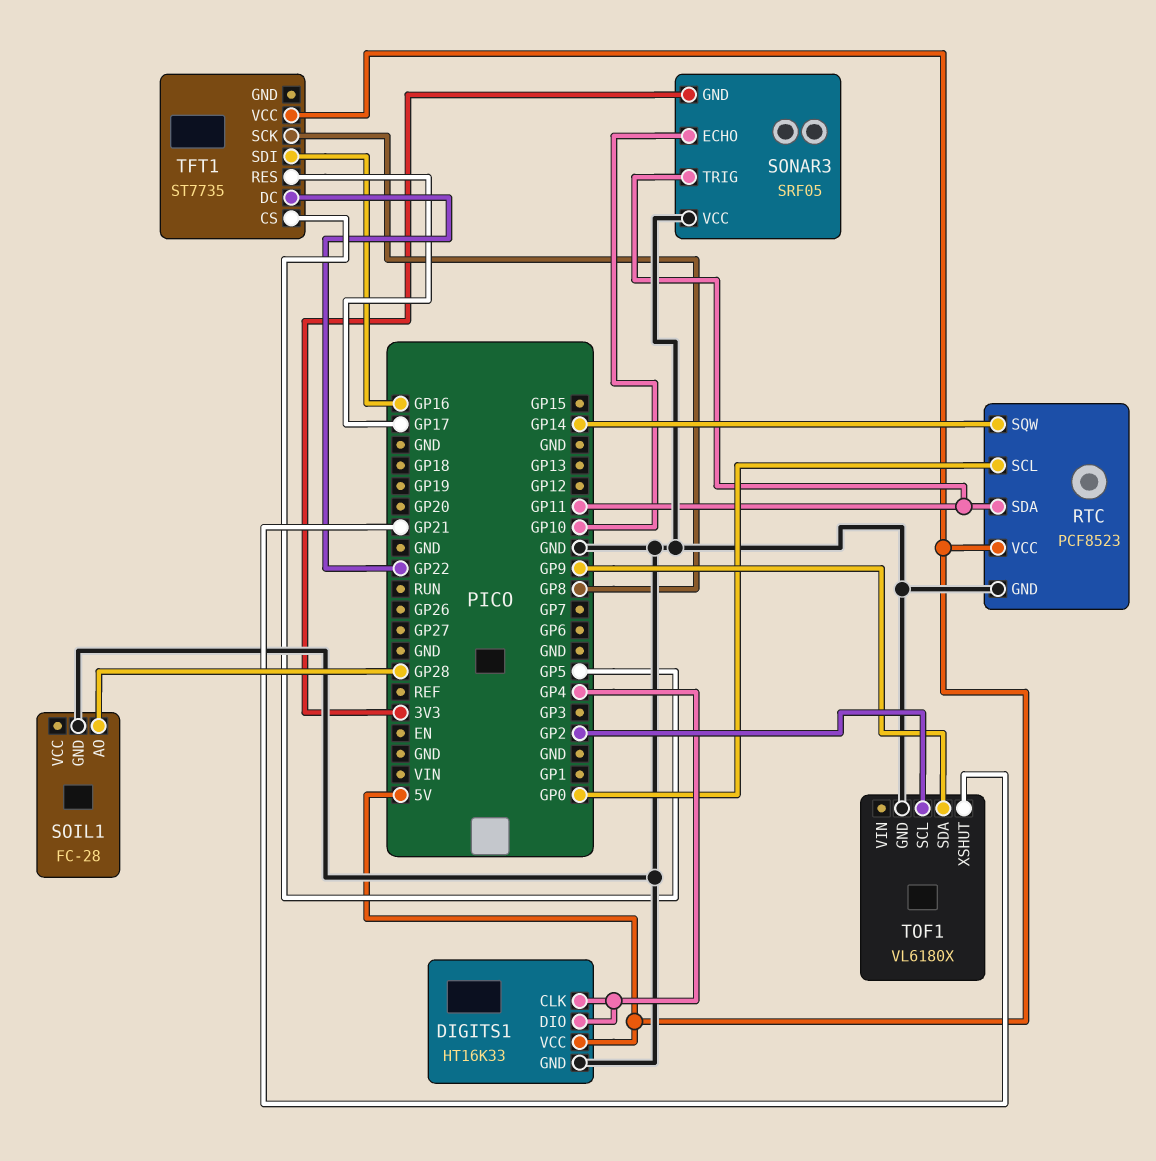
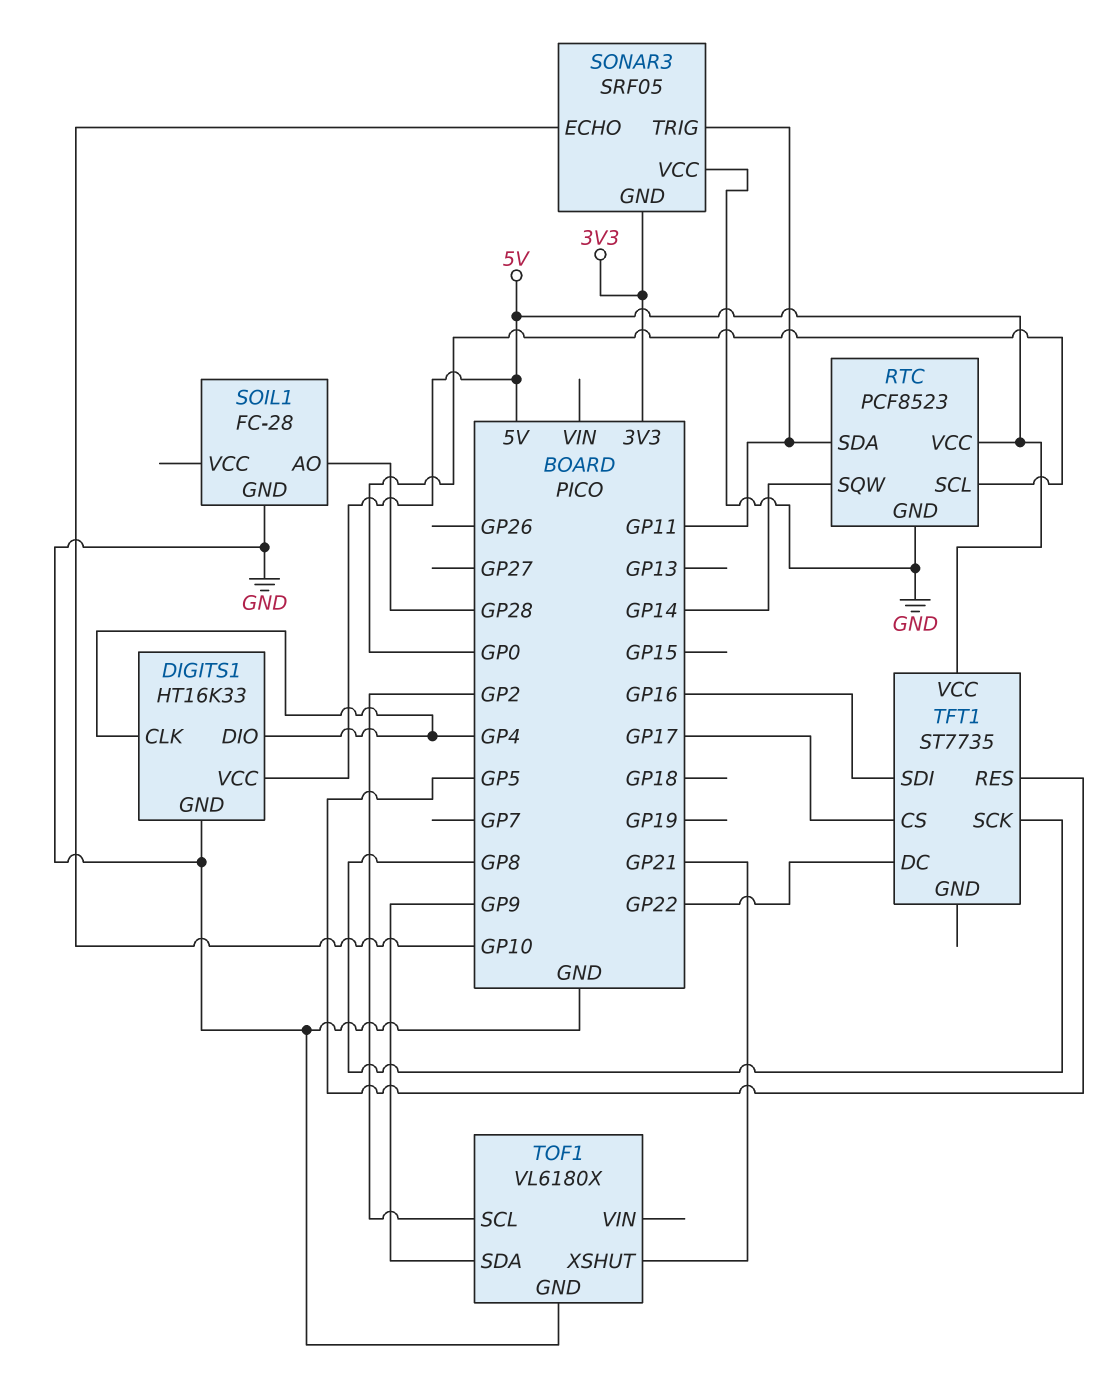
TFT1 pin CS: GP5 -> GP17
TFT1 pin RES: GP17 -> GP5

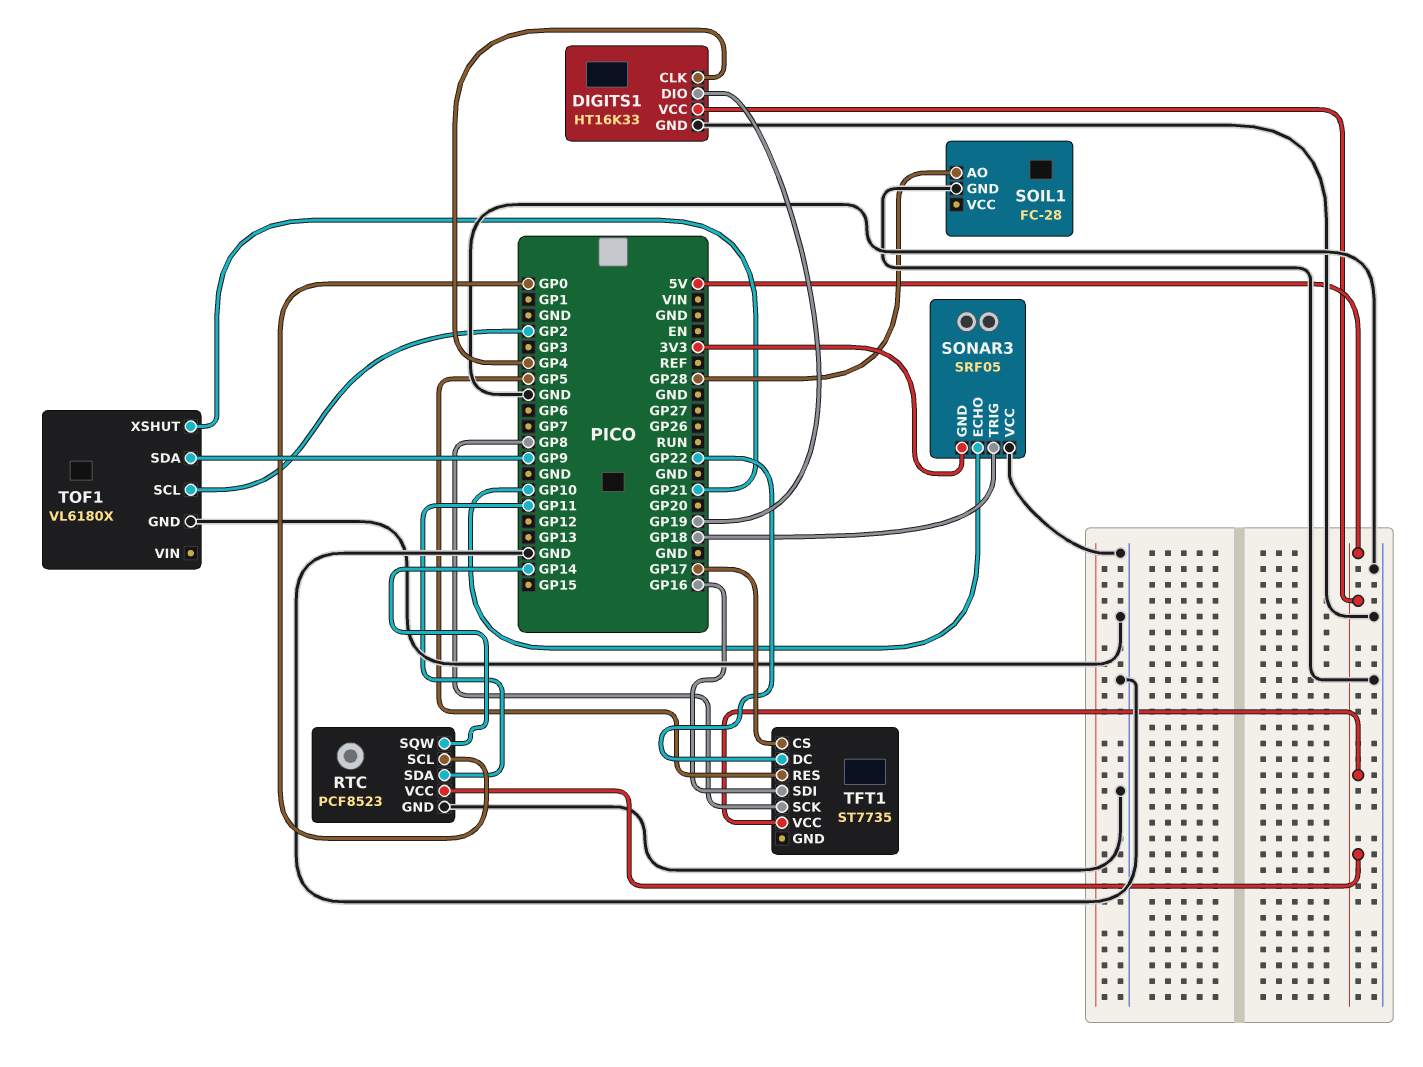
DIGITS1 pin DIO: GP4 -> GP19
SONAR3 pin TRIG: GP11 -> GP18

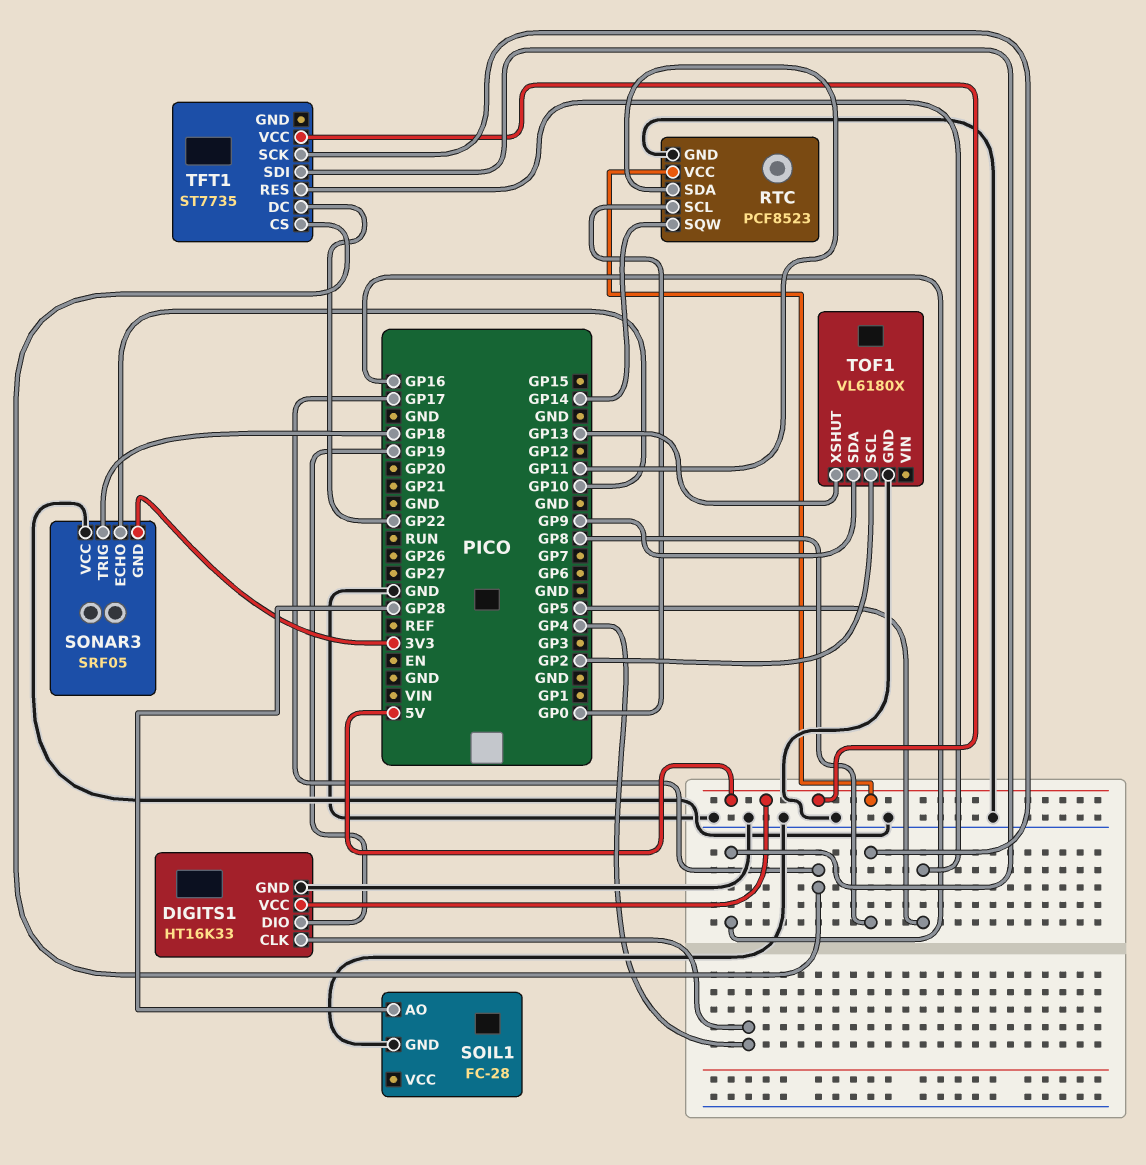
TOF1 pin XSHUT: GP21 -> GP13

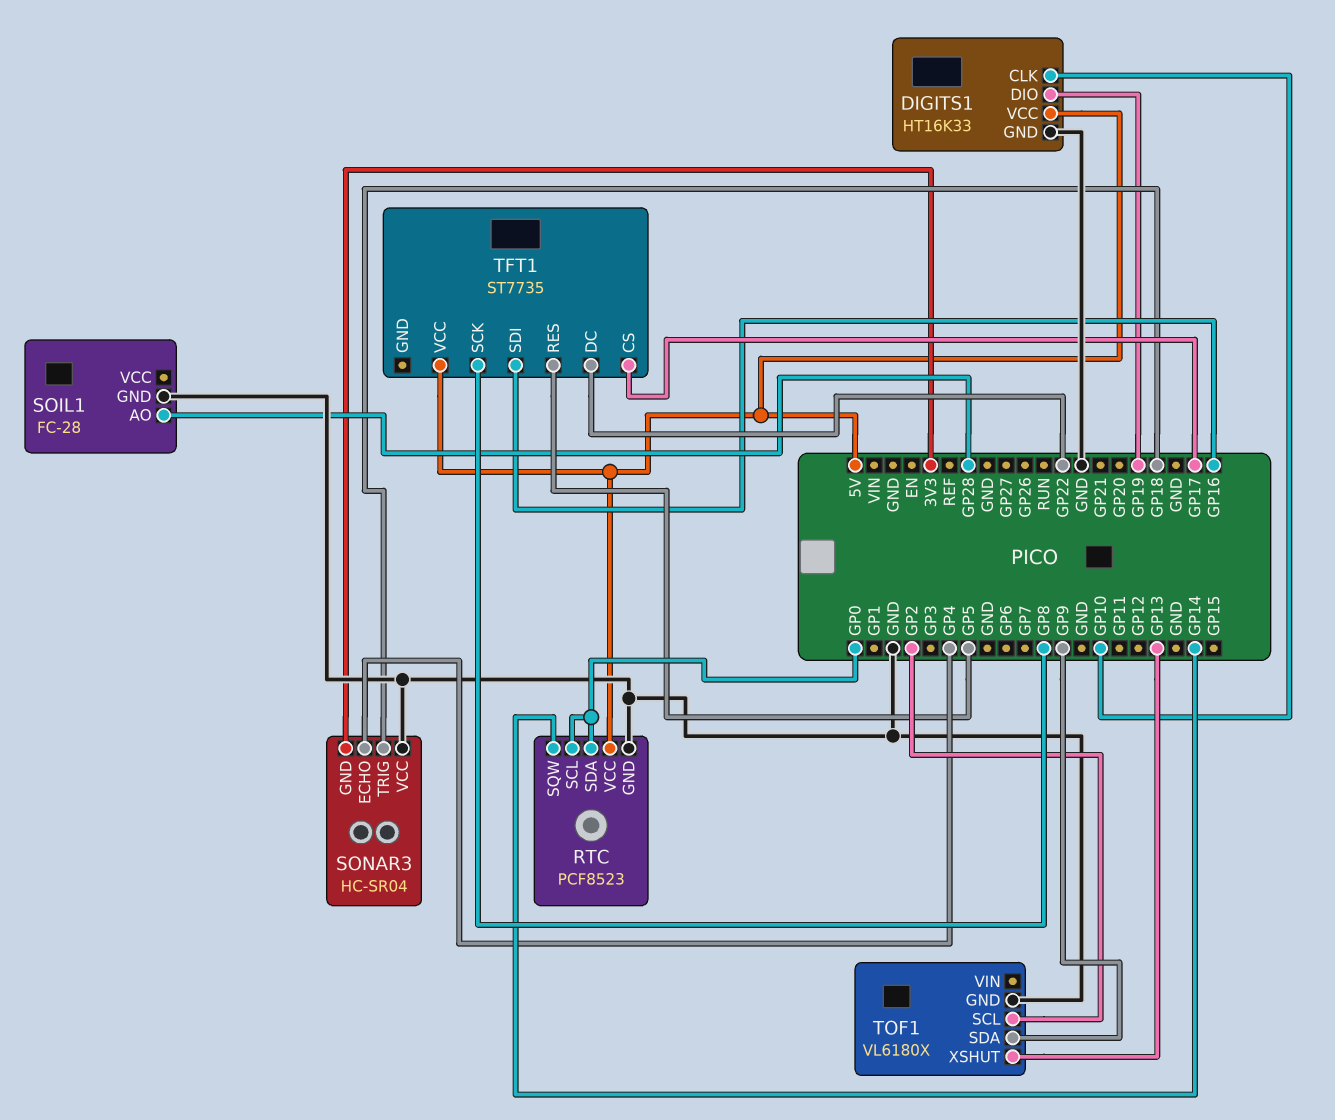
DIGITS1 pin CLK: GP4 -> GP10
RTC pin SDA: GP11 -> GP0
SONAR3: SRF05 -> HC-SR04
SONAR3 pin ECHO: GP10 -> GP4

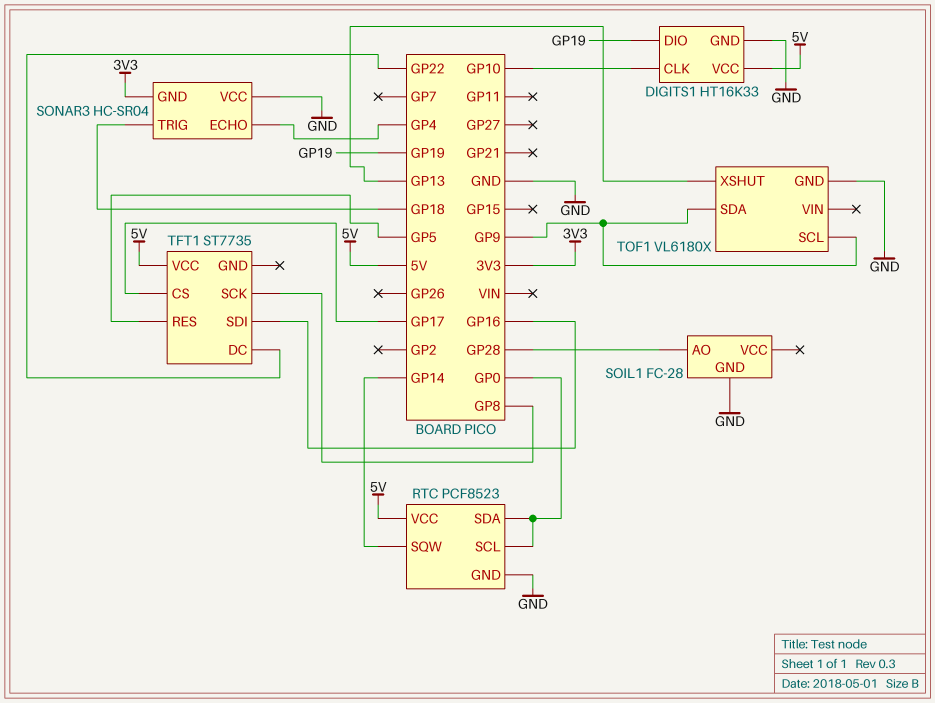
TOF1 pin SCL: GP2 -> GP9

